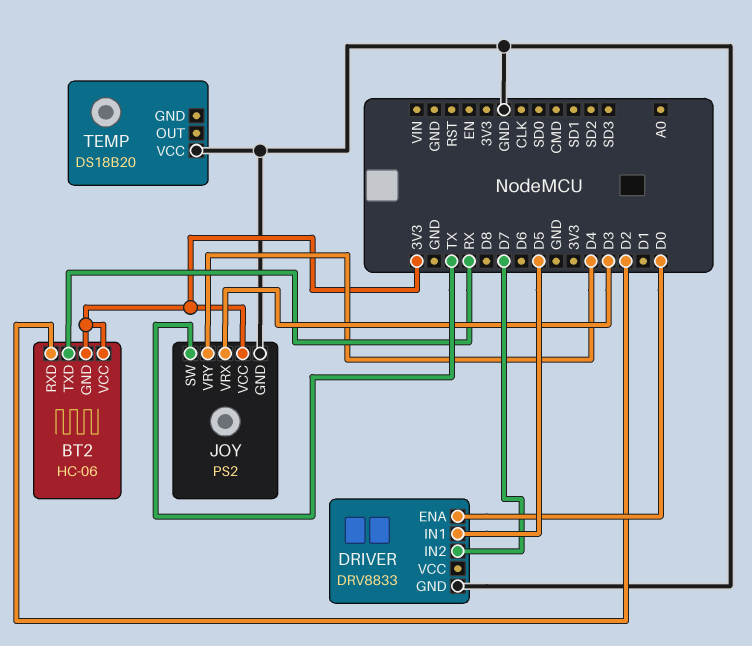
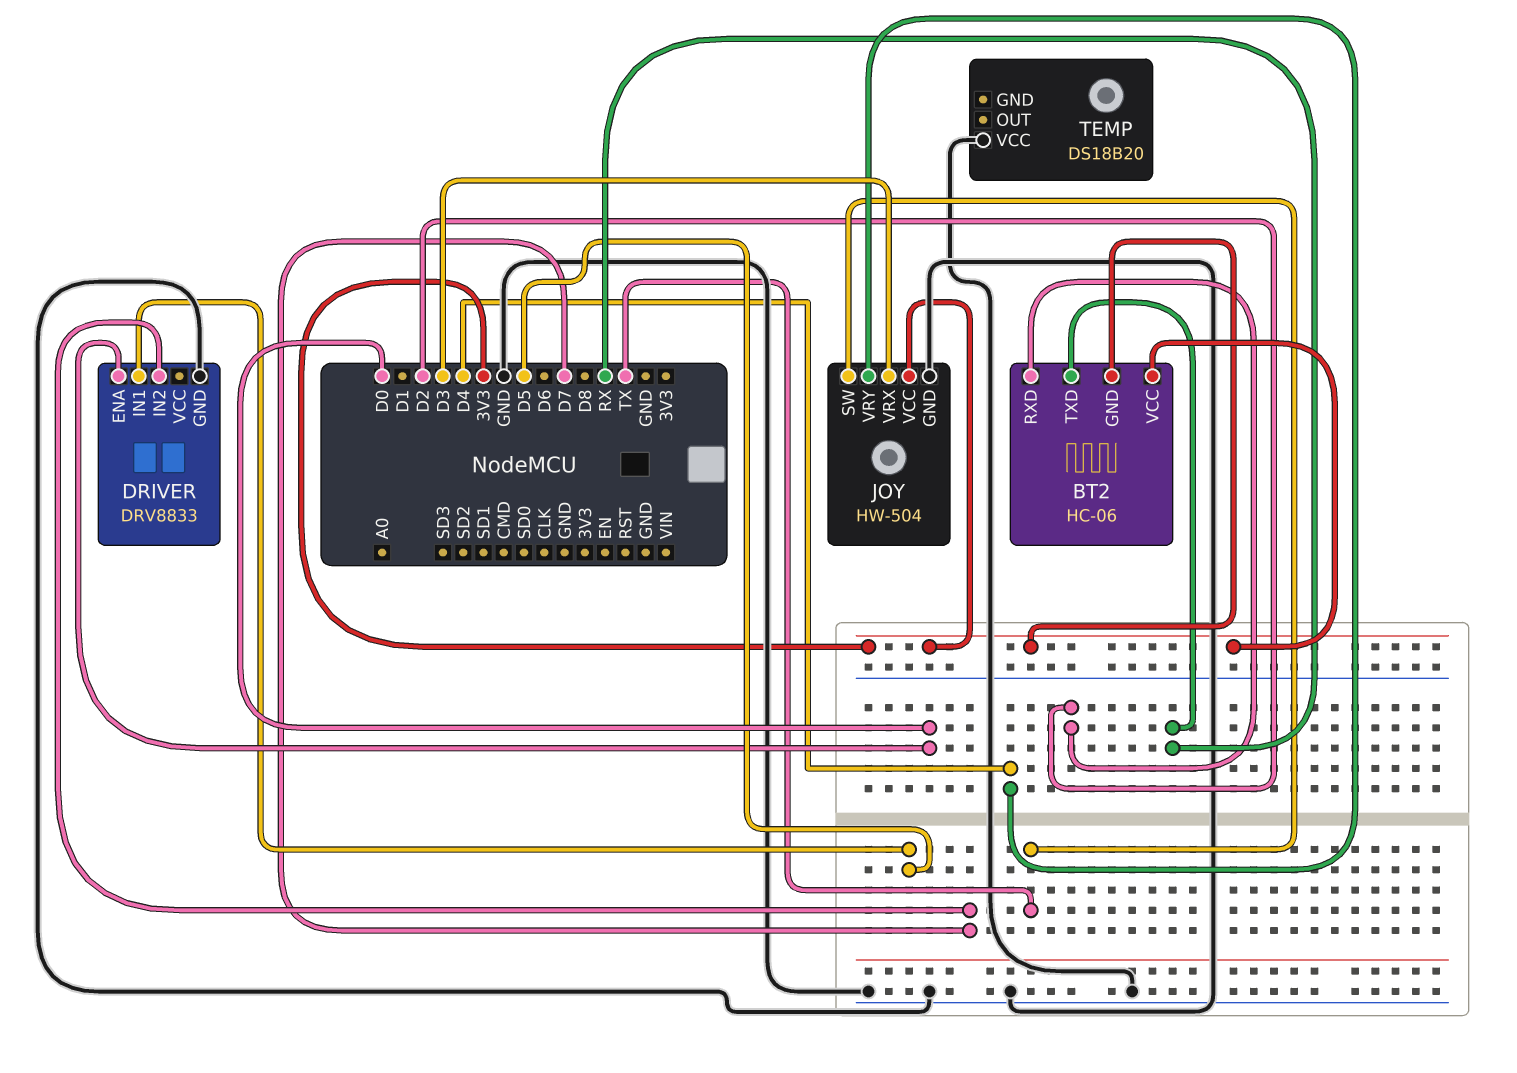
JOY: PS2 -> HW-504

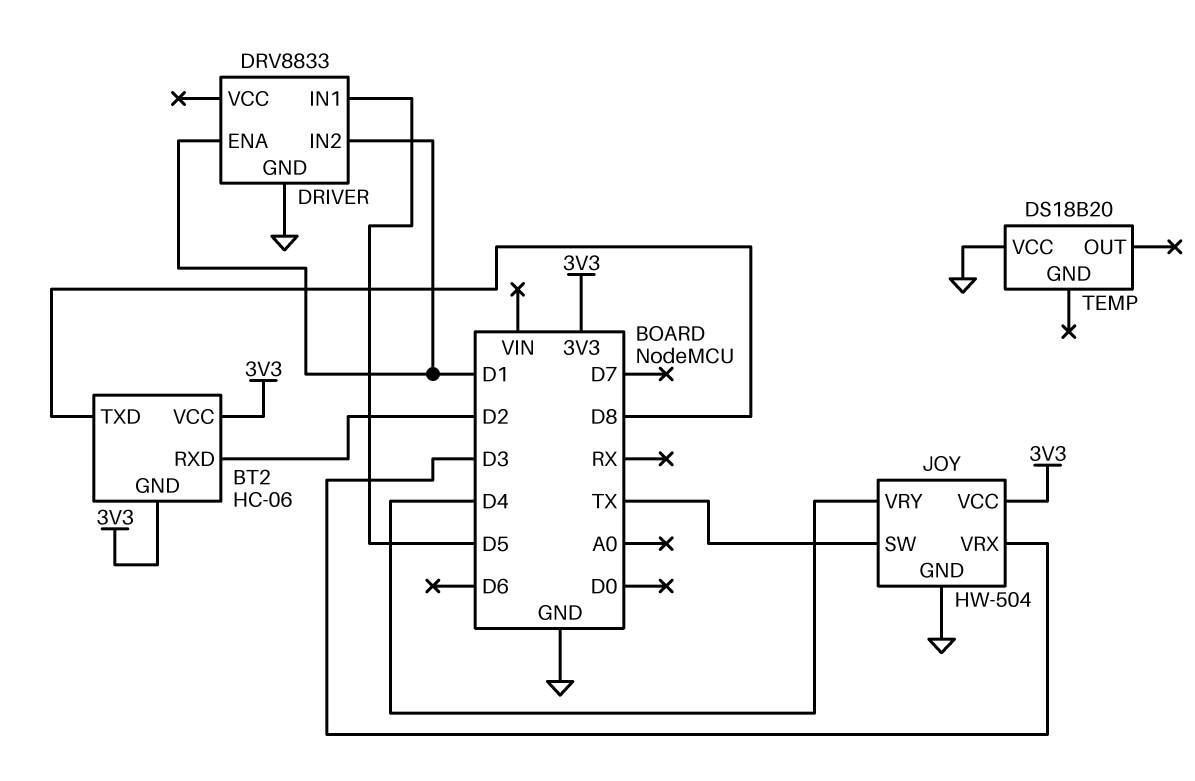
BT2 pin TXD: RX -> D8
DRIVER pin ENA: D0 -> D1
DRIVER pin IN2: D7 -> D1

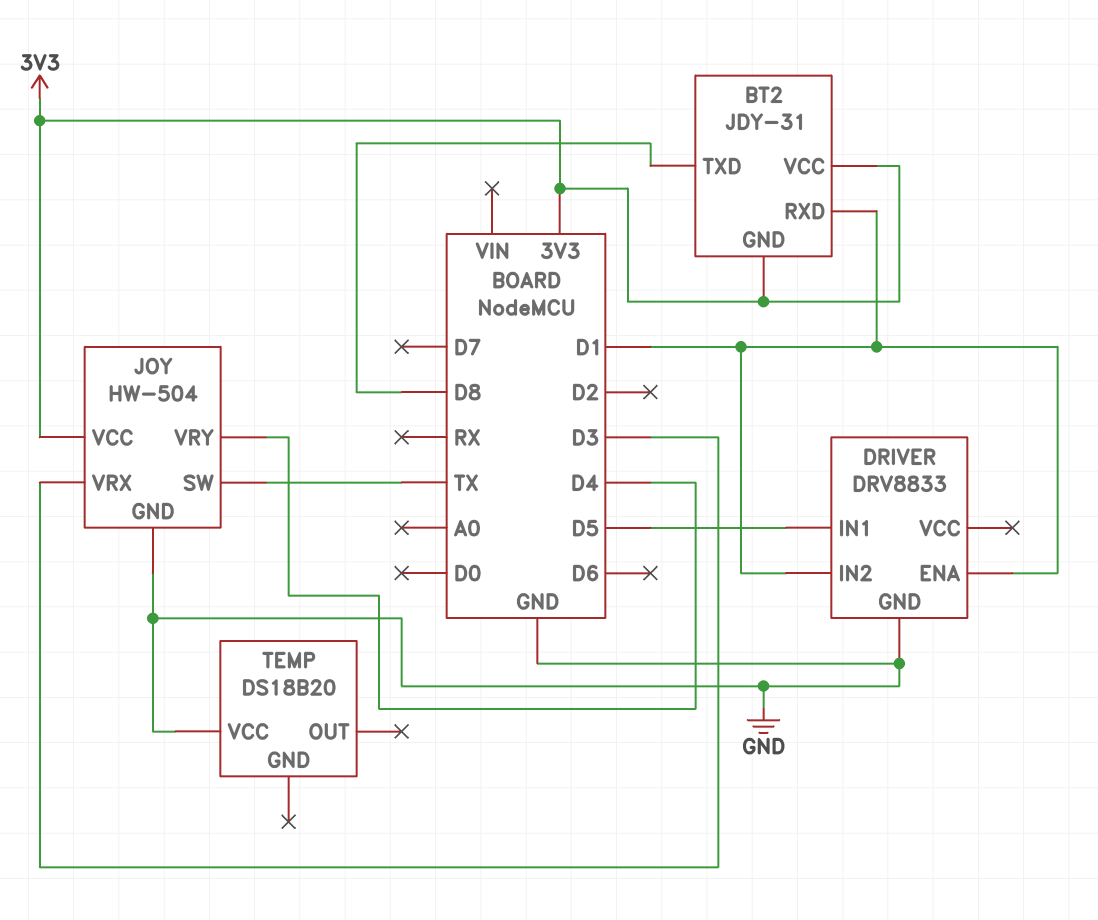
BT2: HC-06 -> JDY-31
BT2 pin RXD: D2 -> D1

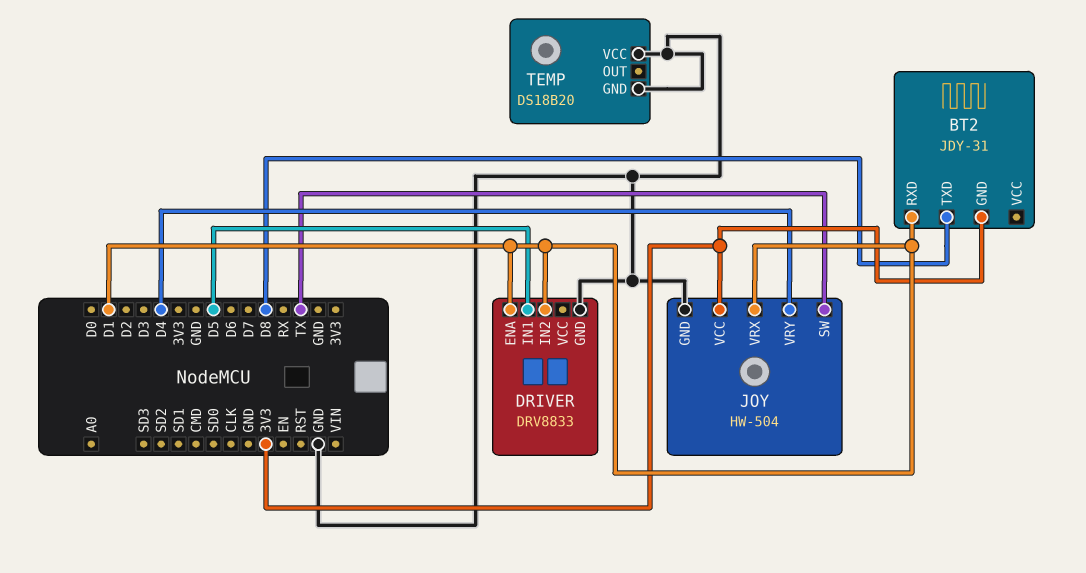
BT2 pin VCC: 3V3 -> none
JOY pin VRX: D3 -> D1
TEMP pin GND: none -> GND

